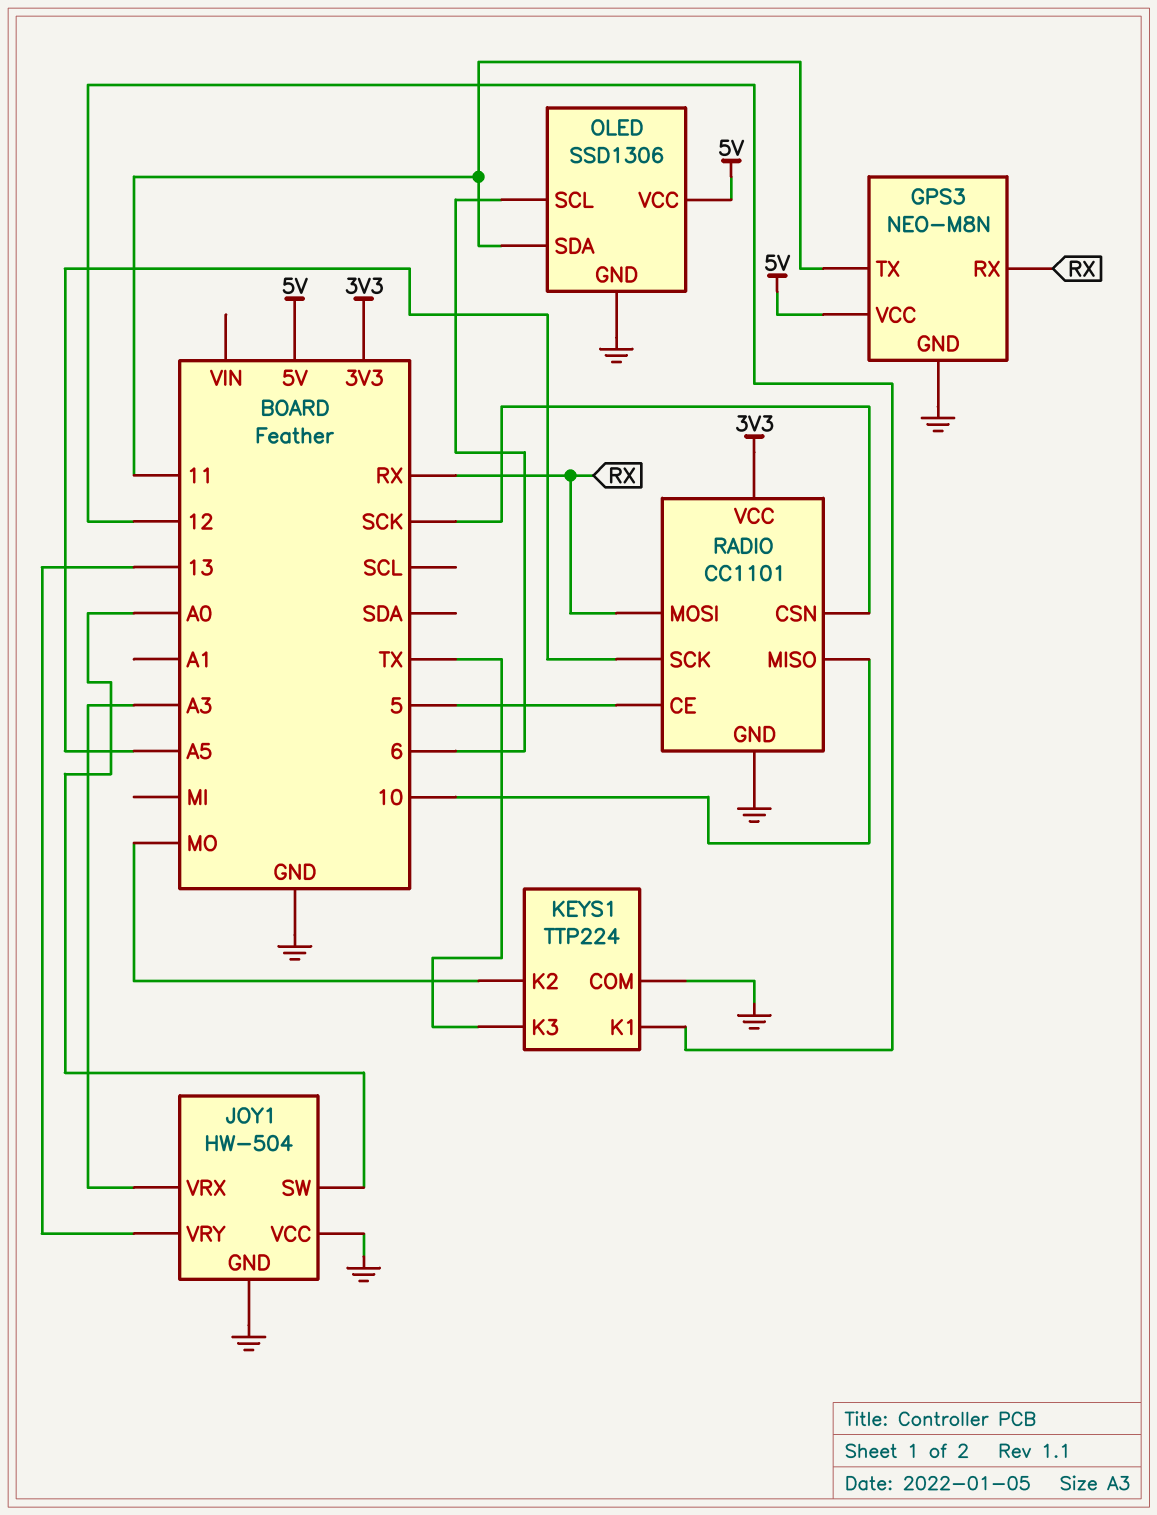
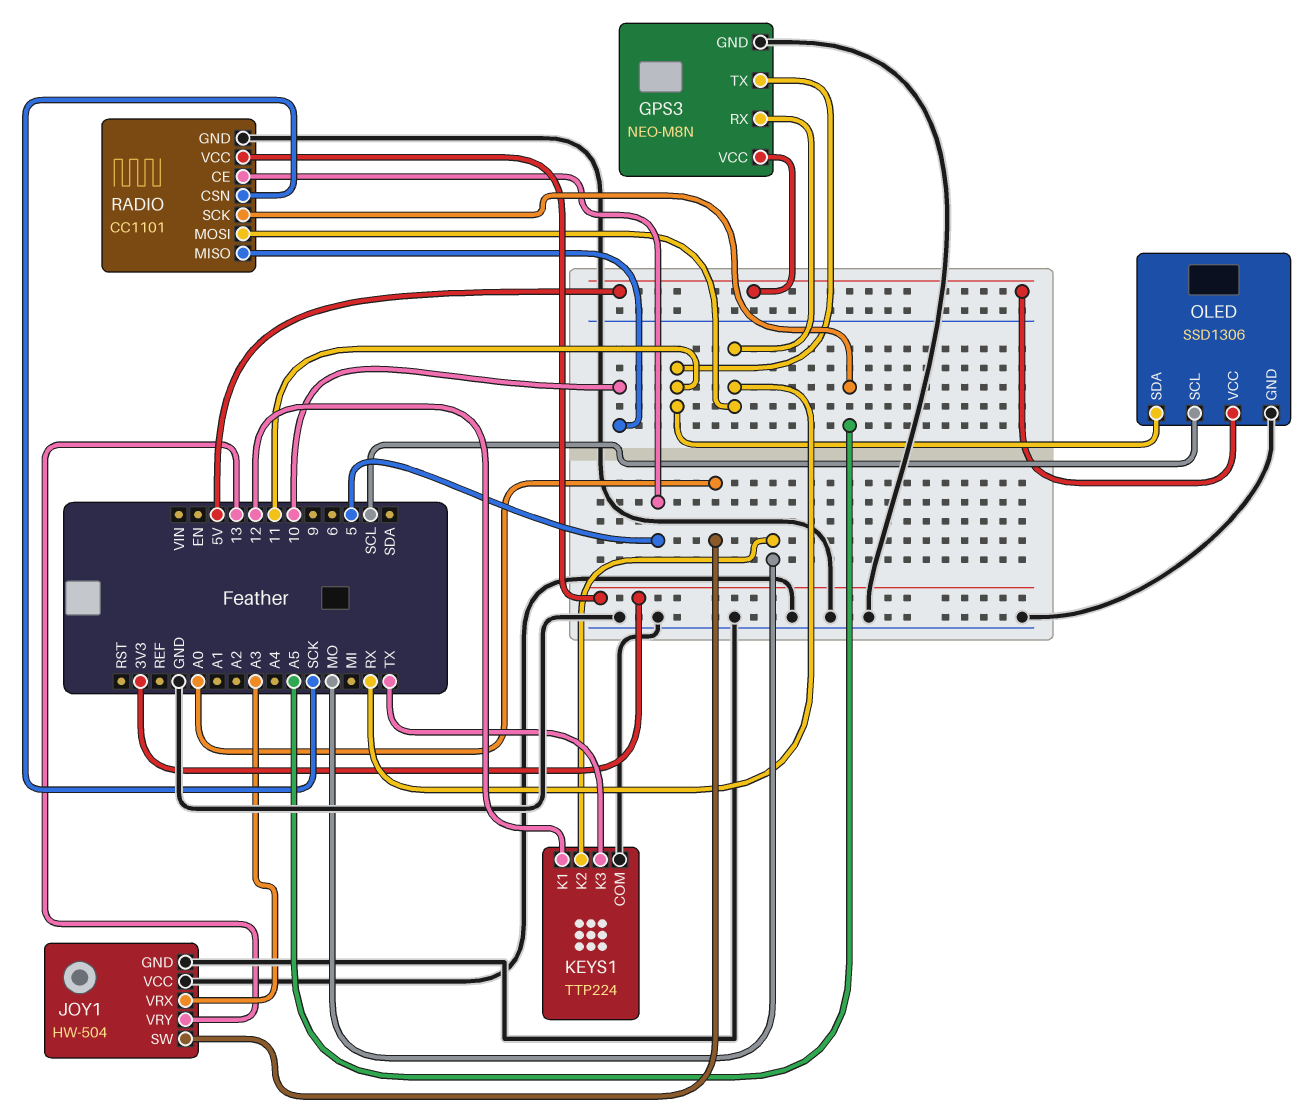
OLED pin SCL: 6 -> SCL

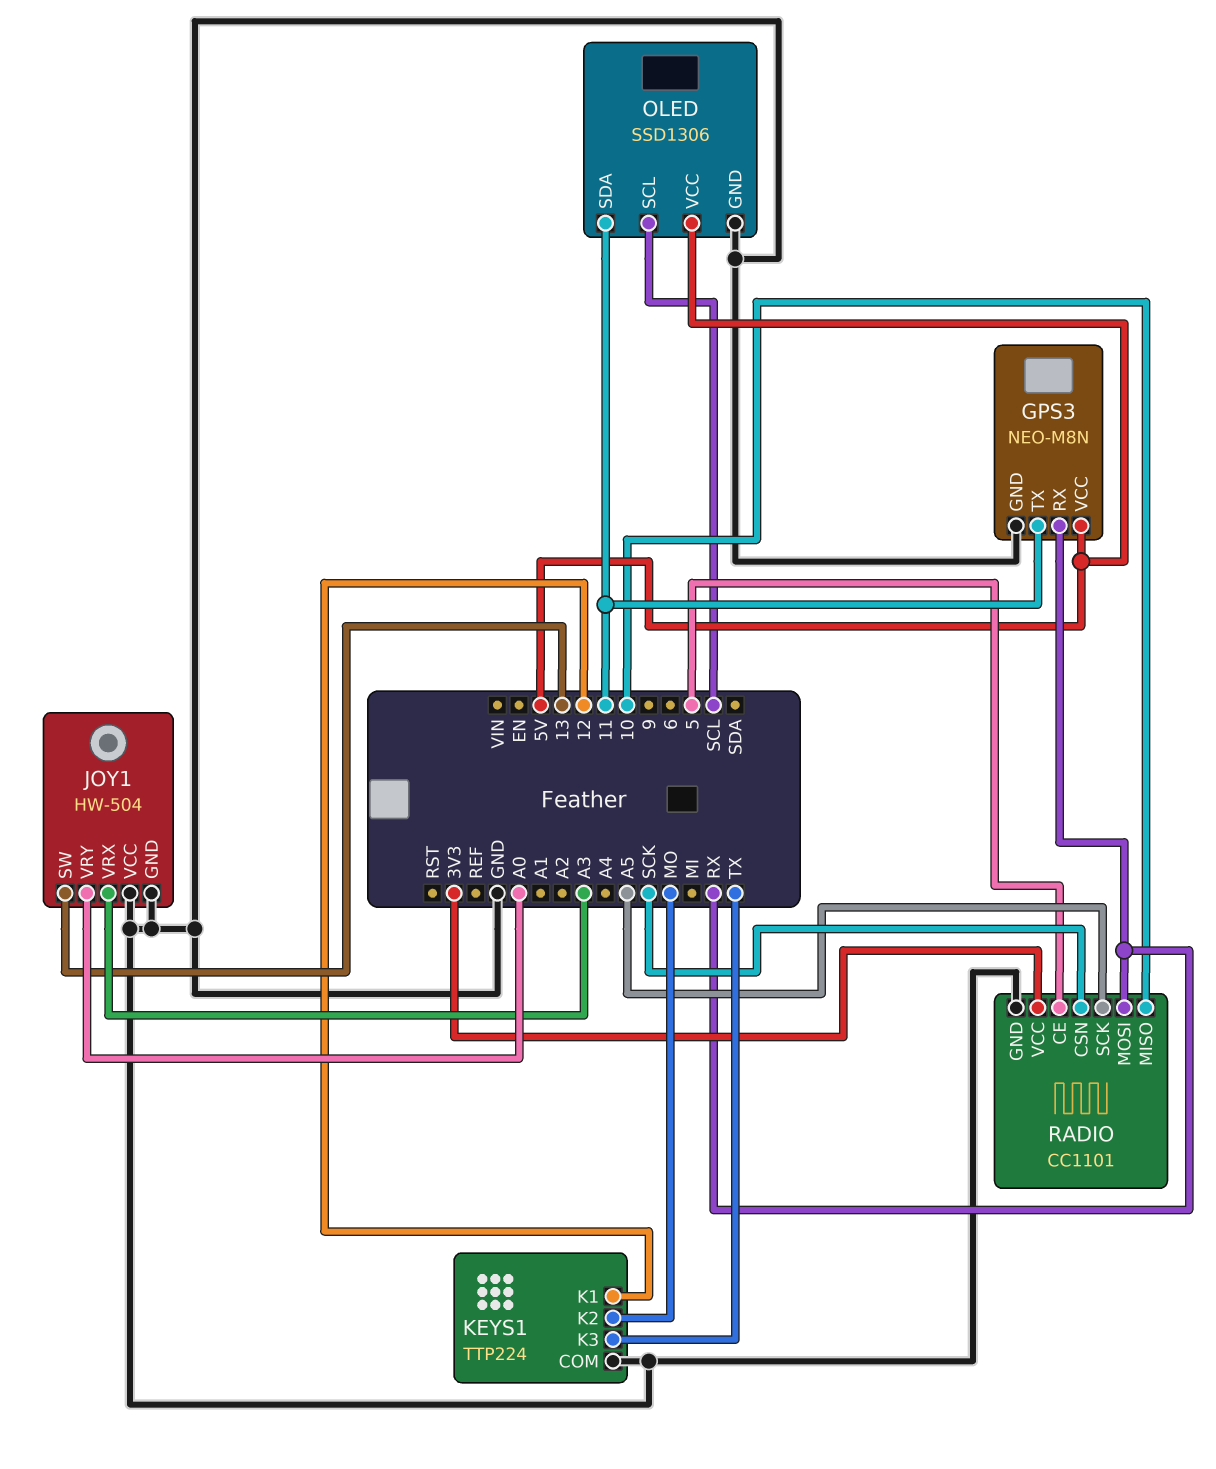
JOY1 pin SW: A0 -> 13
JOY1 pin VRY: 13 -> A0

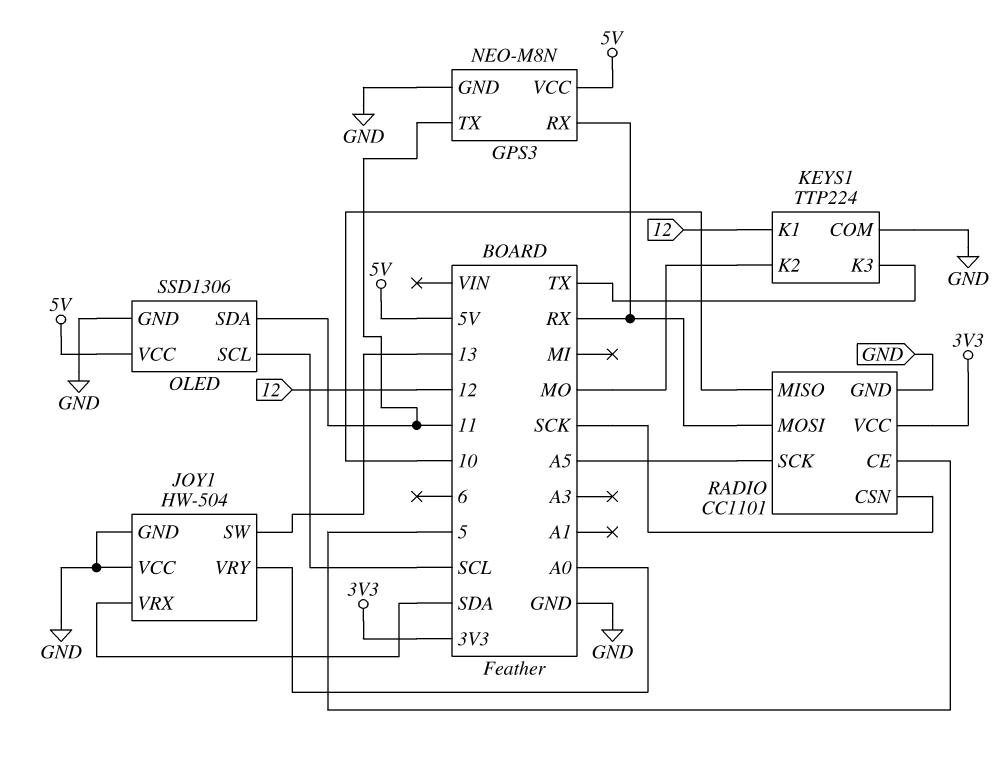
JOY1 pin VRX: A3 -> SDA

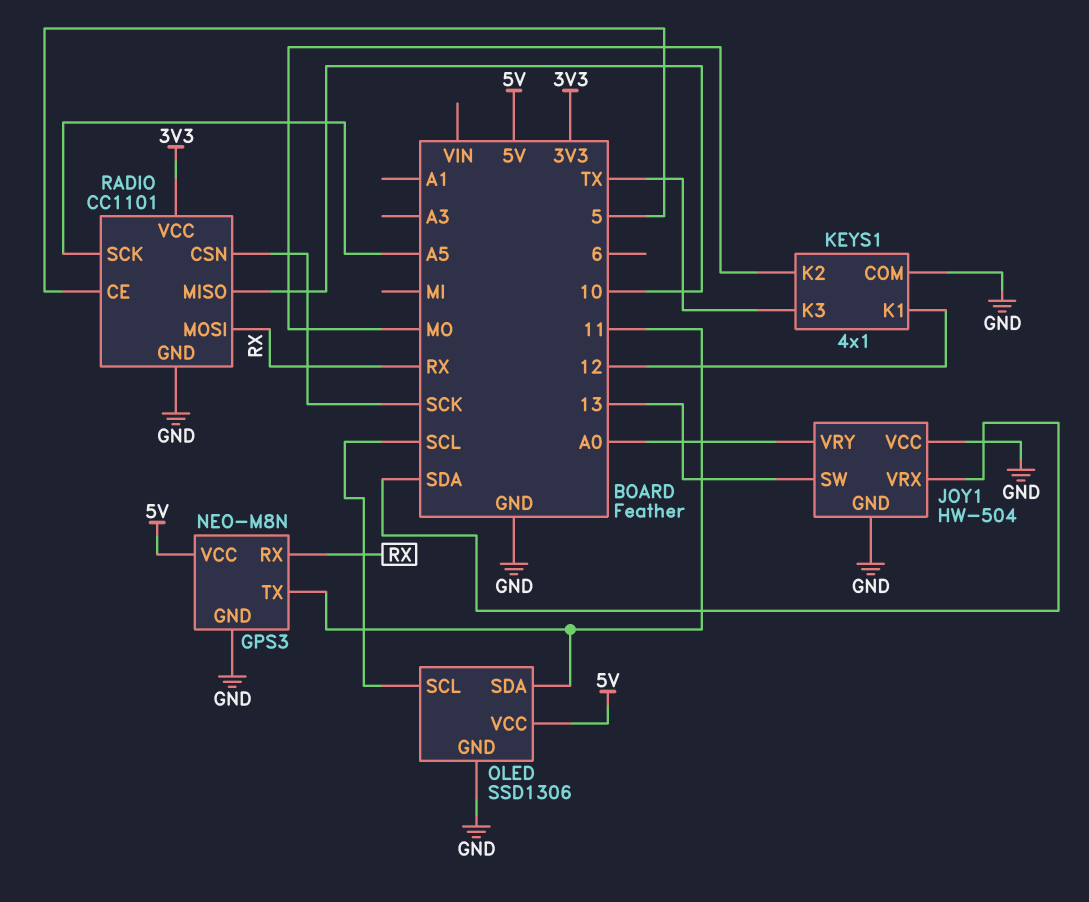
KEYS1: TTP224 -> 4x1

